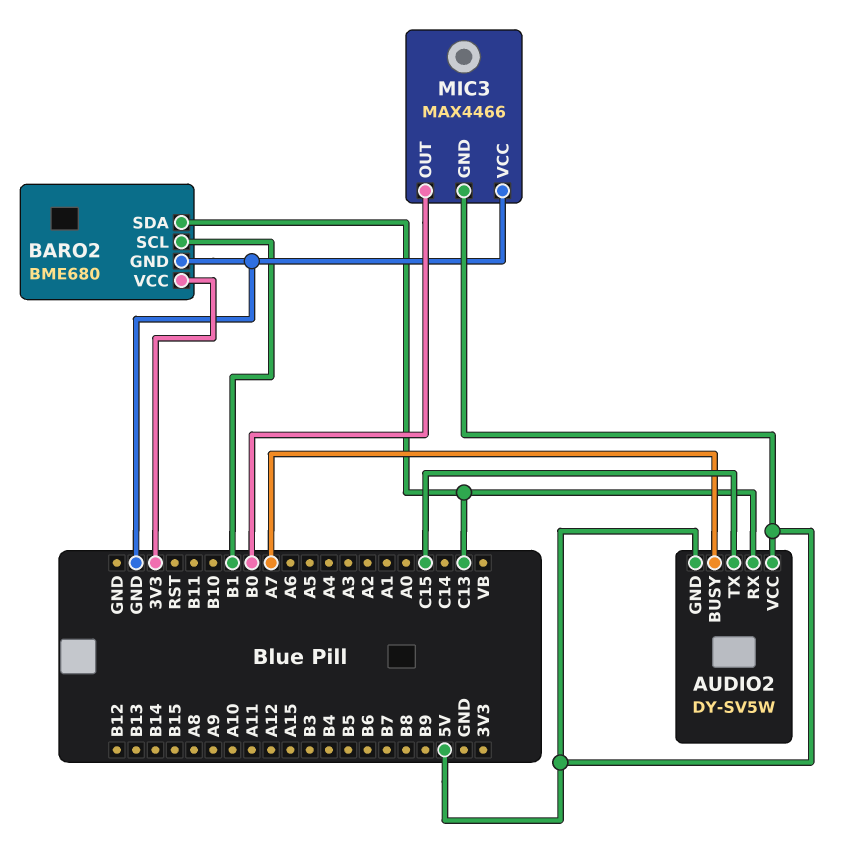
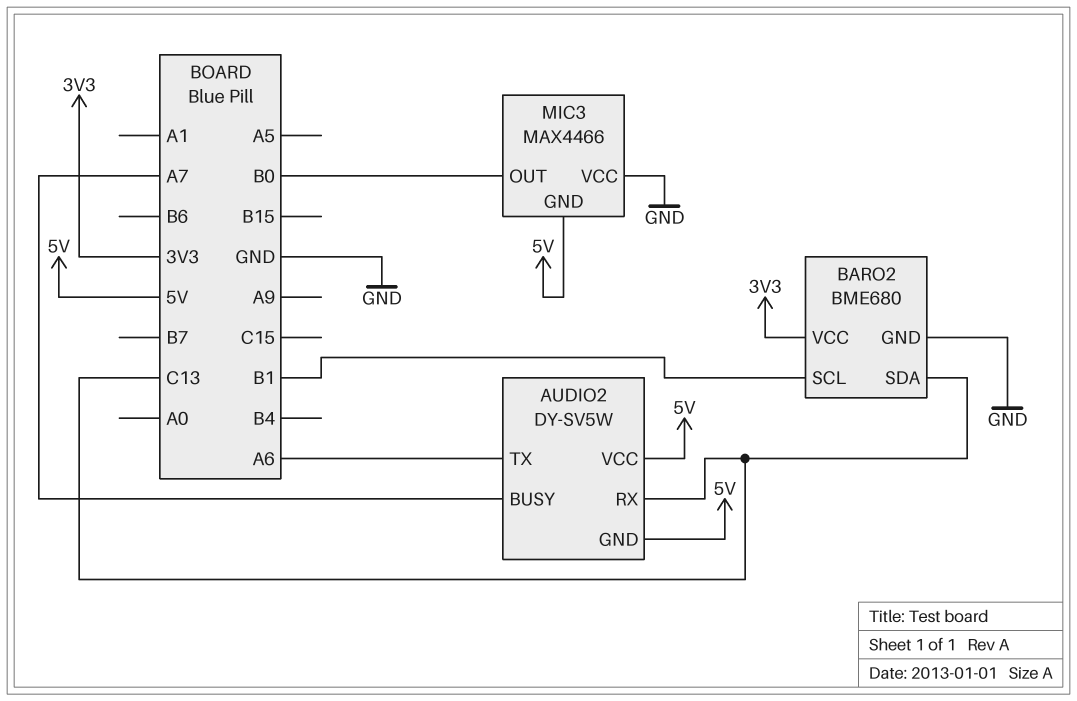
AUDIO2 pin TX: C15 -> A6

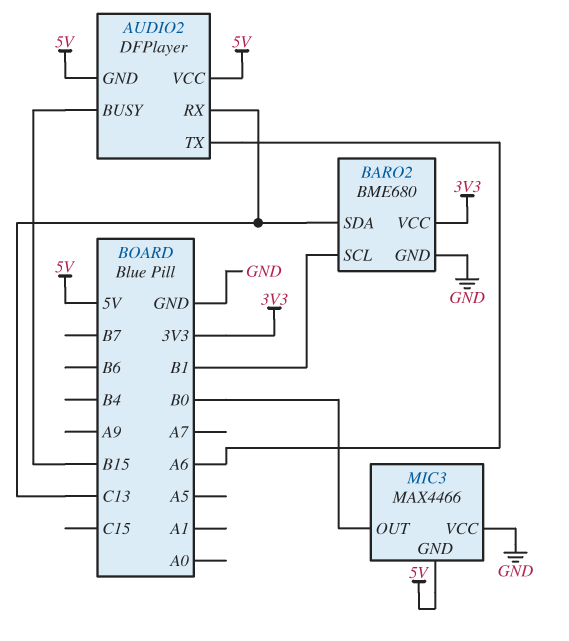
AUDIO2: DY-SV5W -> DFPlayer
AUDIO2 pin BUSY: A7 -> B15

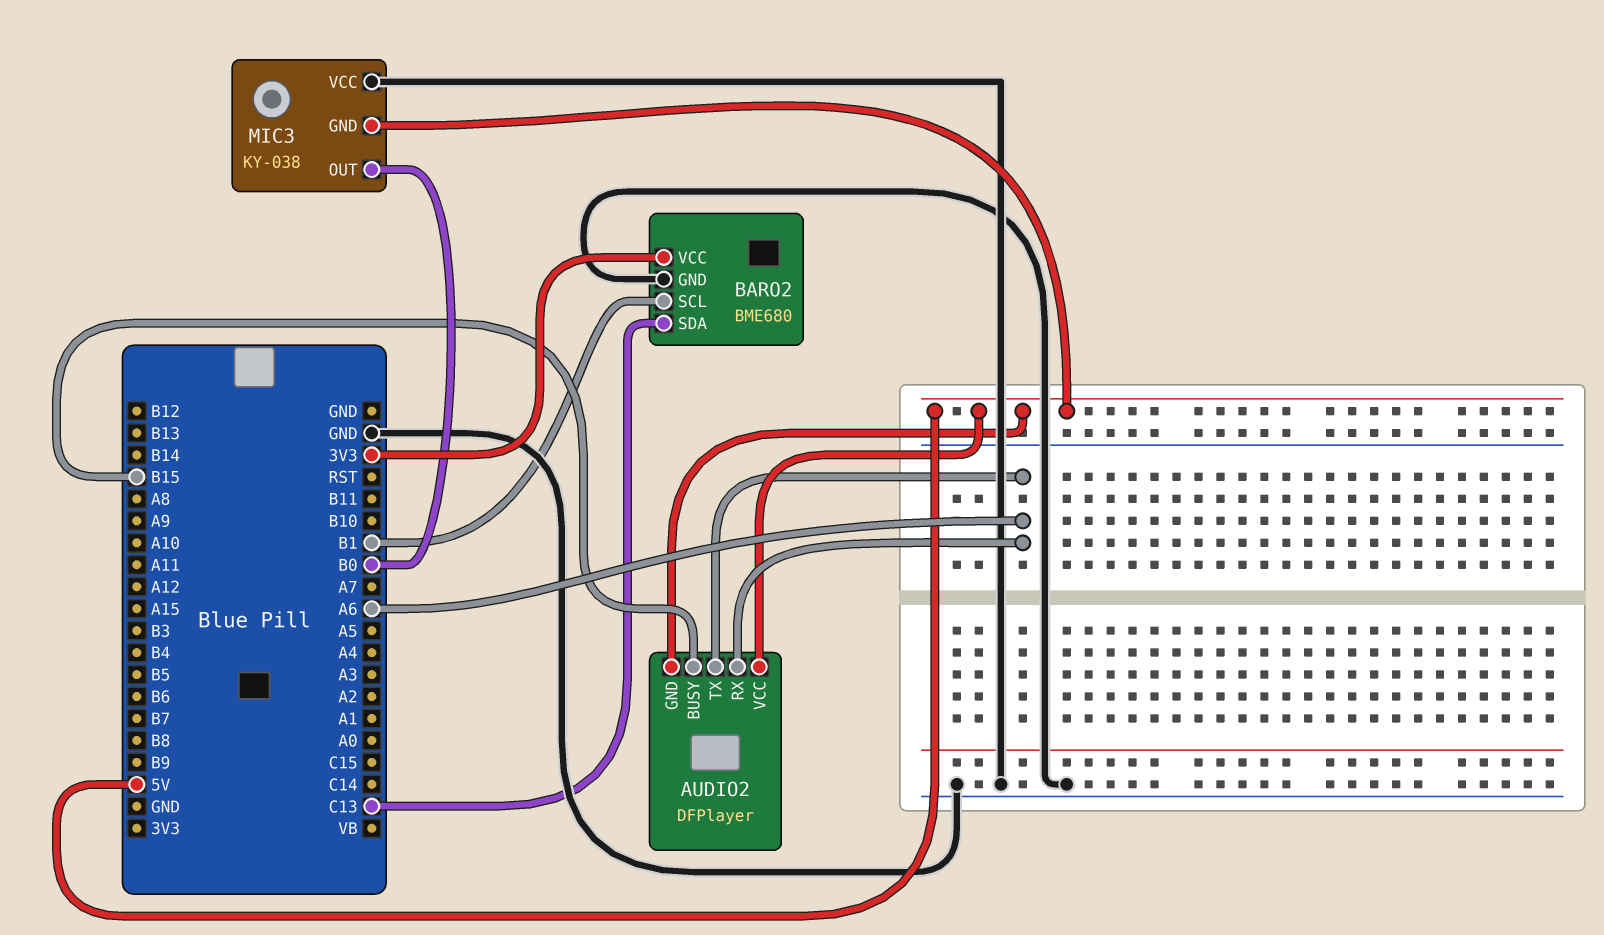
AUDIO2 pin RX: C13 -> A6
MIC3: MAX4466 -> KY-038

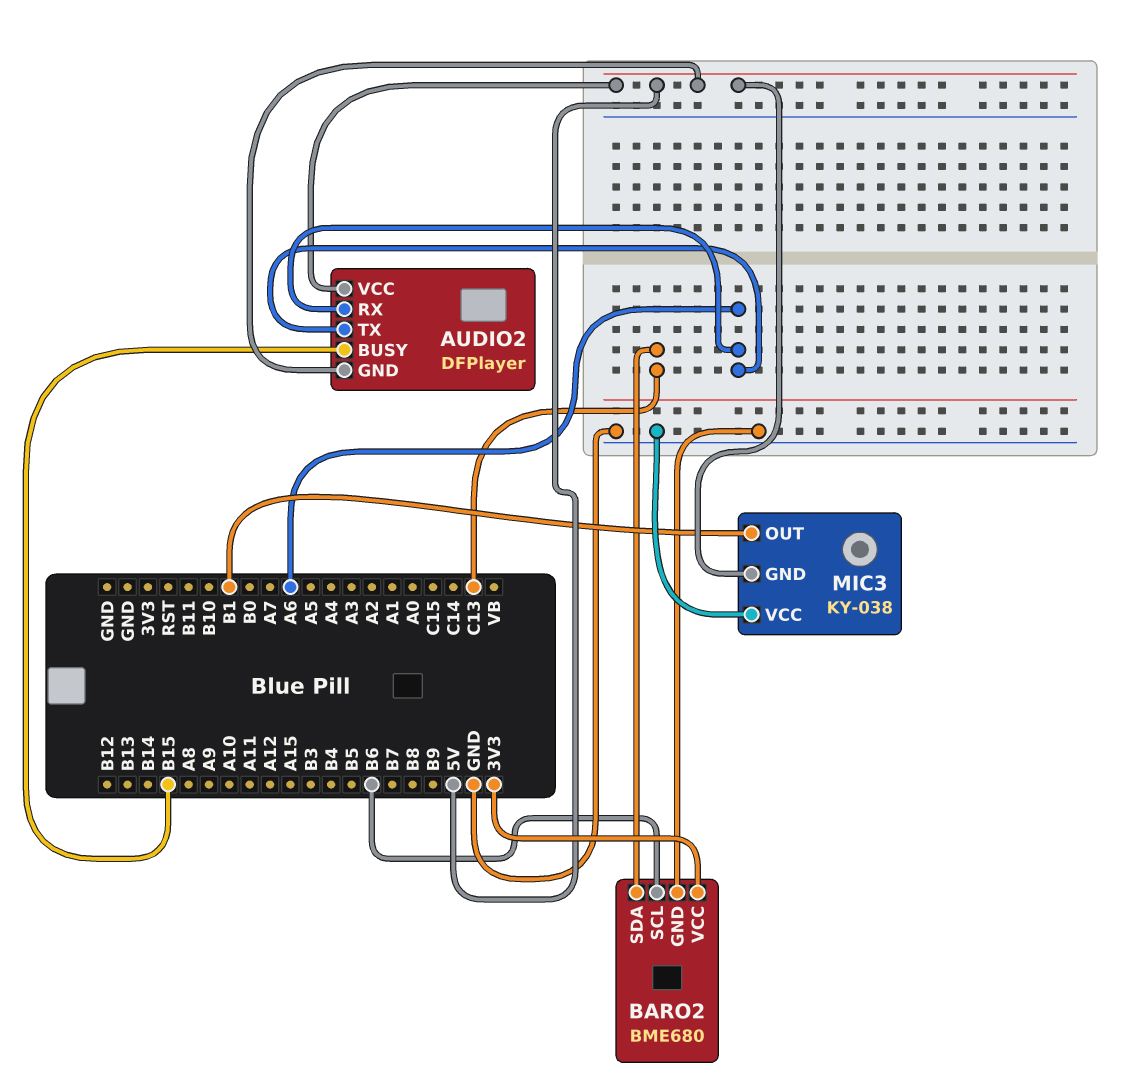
BARO2 pin SCL: B1 -> B6
MIC3 pin OUT: B0 -> B1

